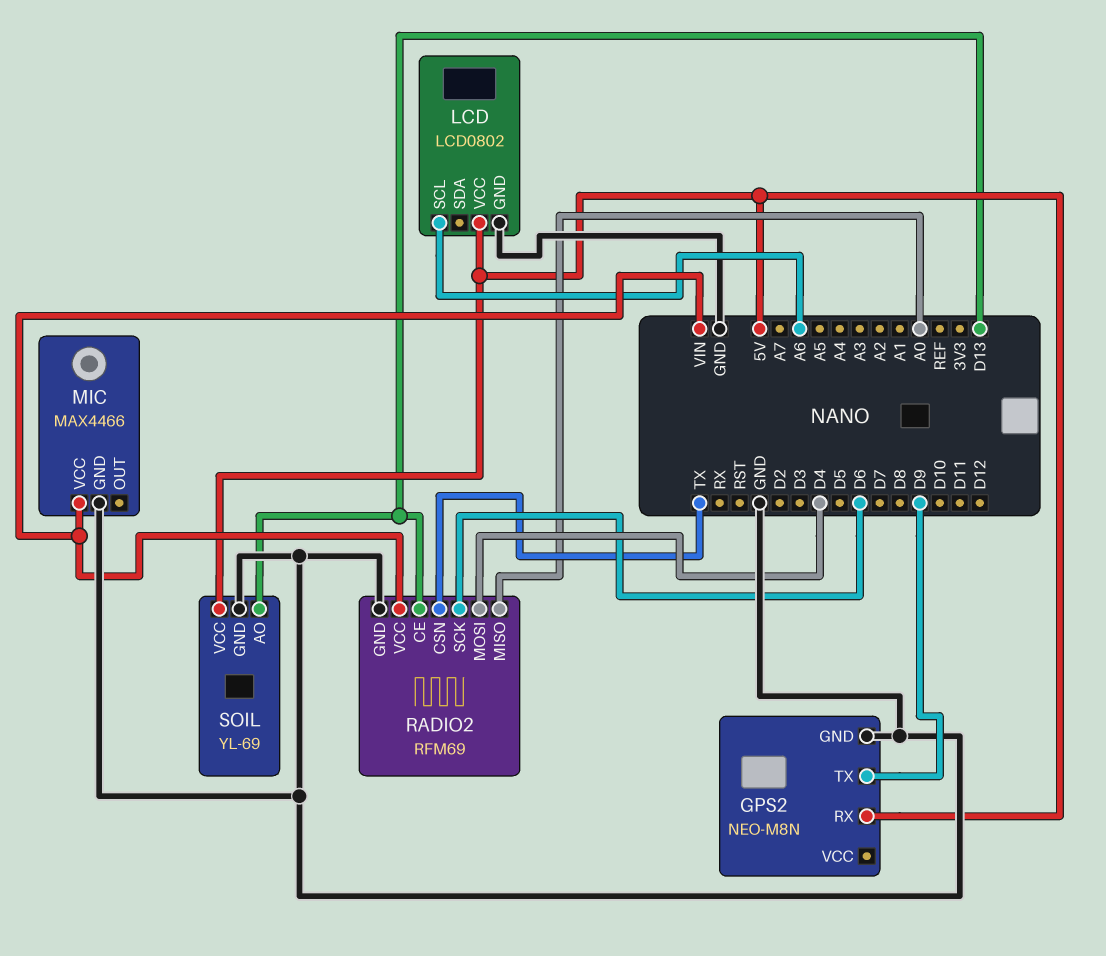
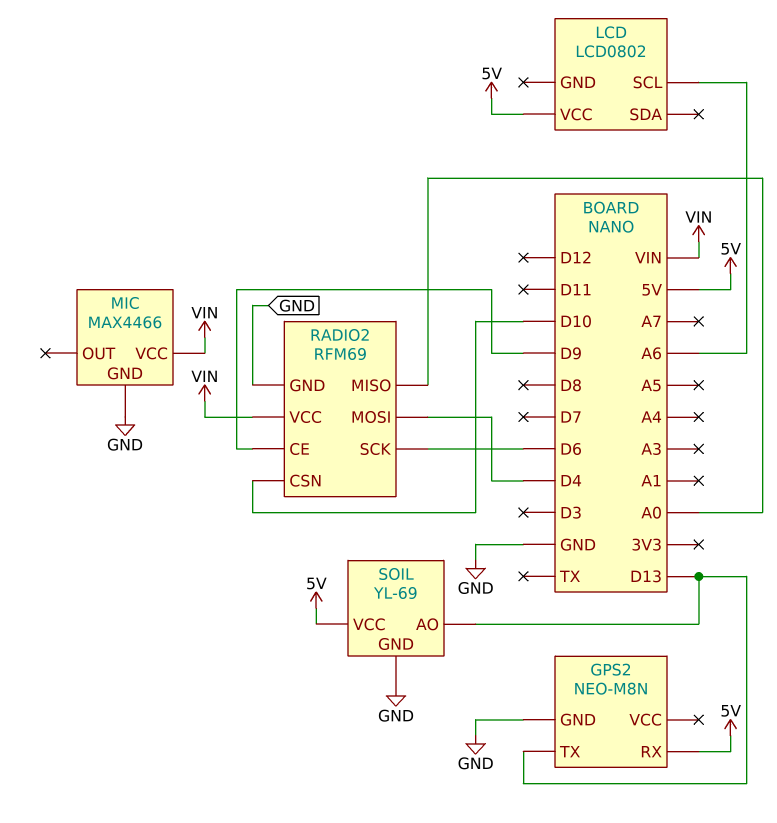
GPS2 pin TX: D9 -> D13
LCD pin GND: GND -> none
RADIO2 pin CE: D13 -> D9
RADIO2 pin CSN: TX -> D10

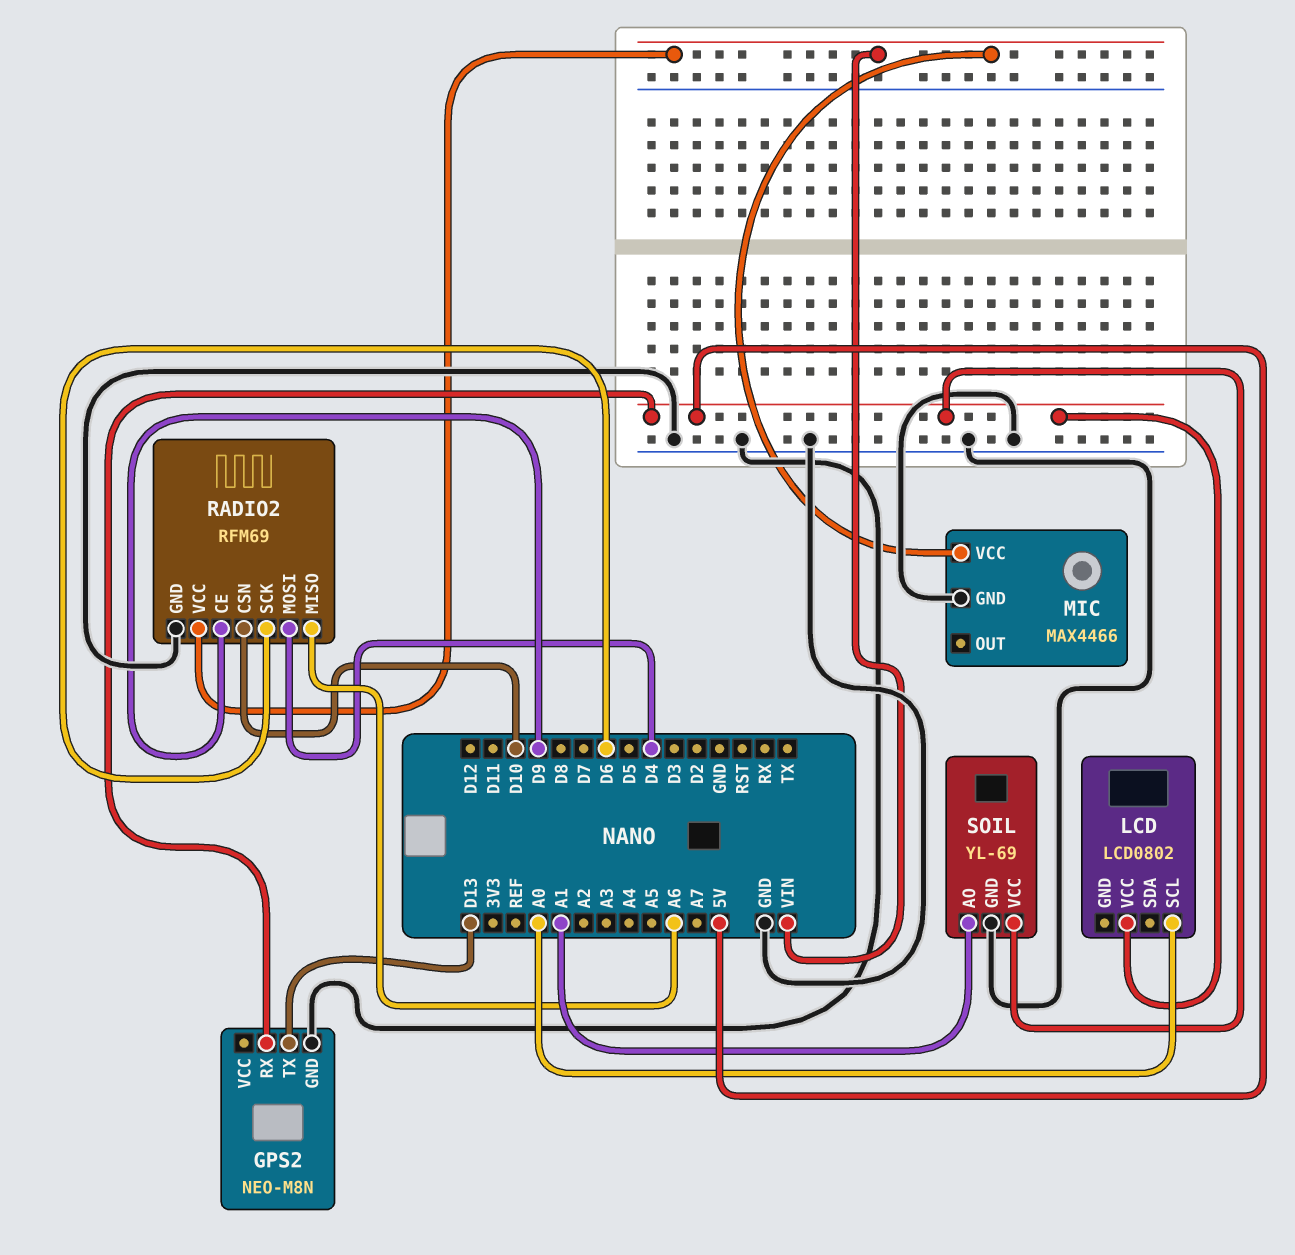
LCD pin SCL: A6 -> A0
RADIO2 pin MISO: A0 -> A6
SOIL pin AO: D13 -> A1

